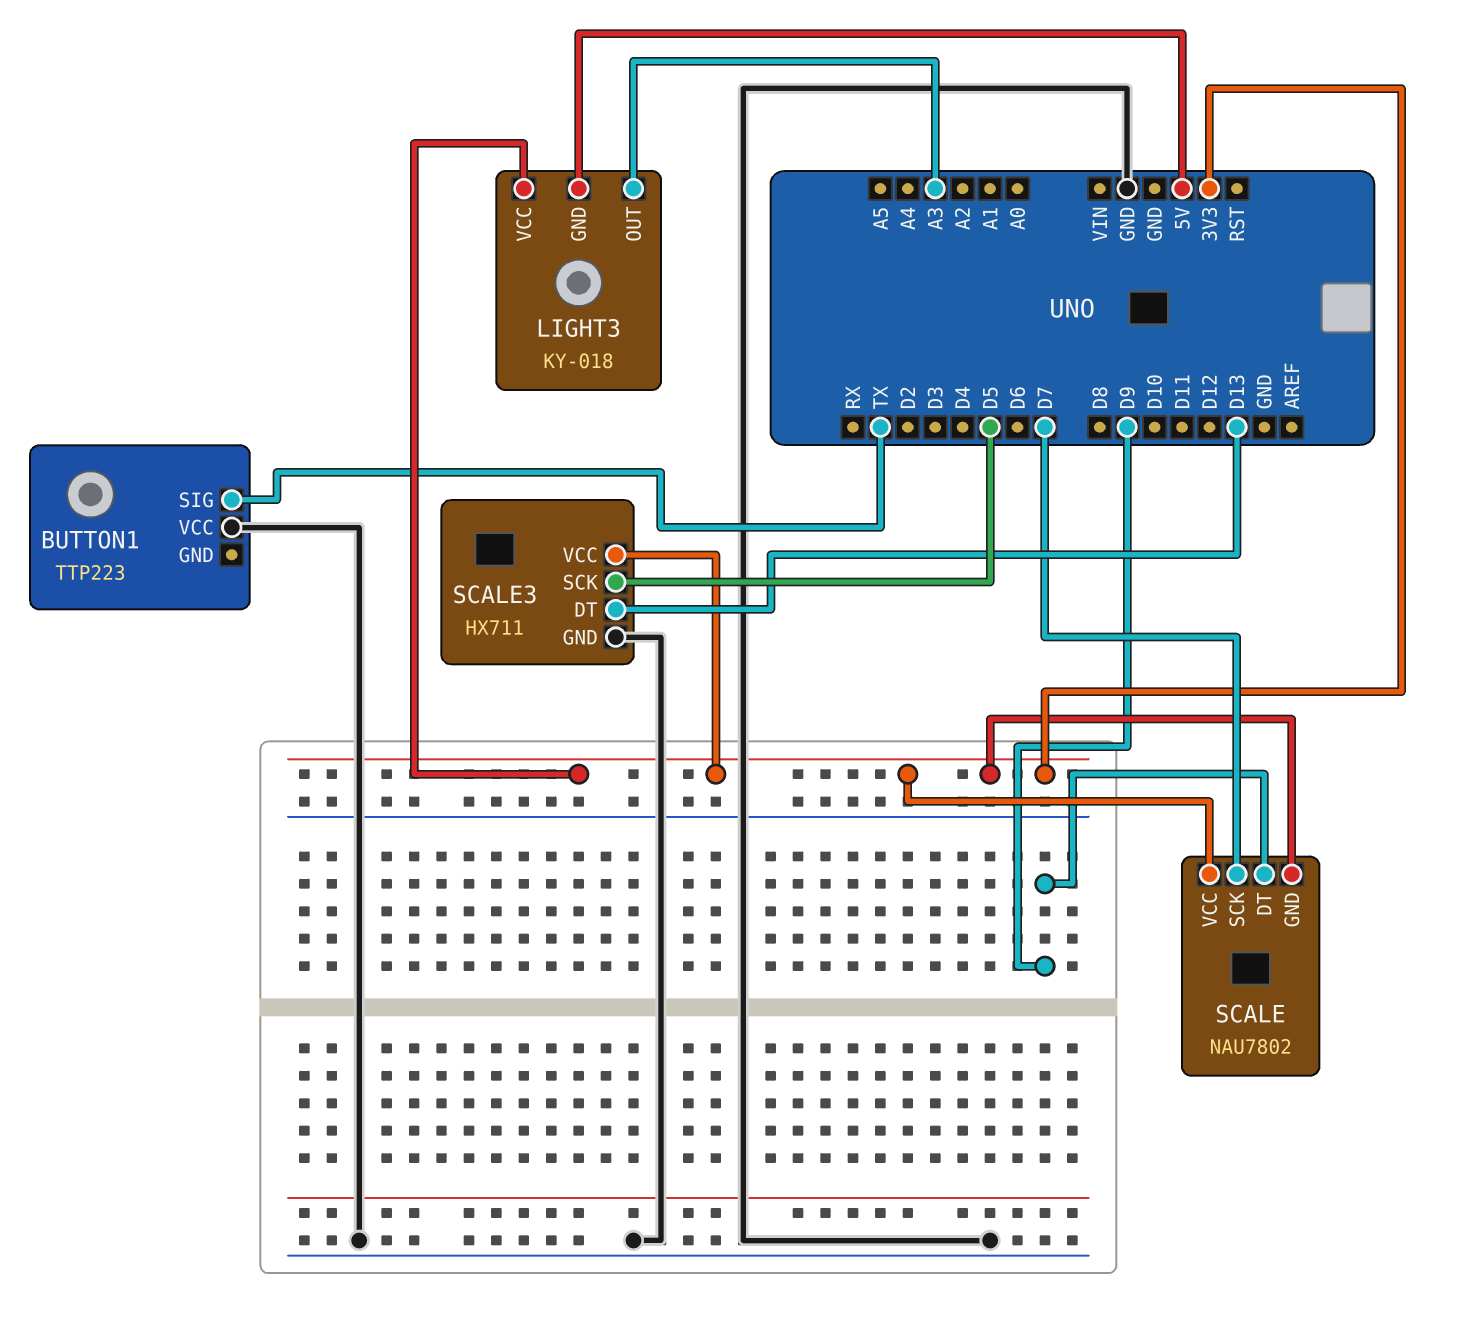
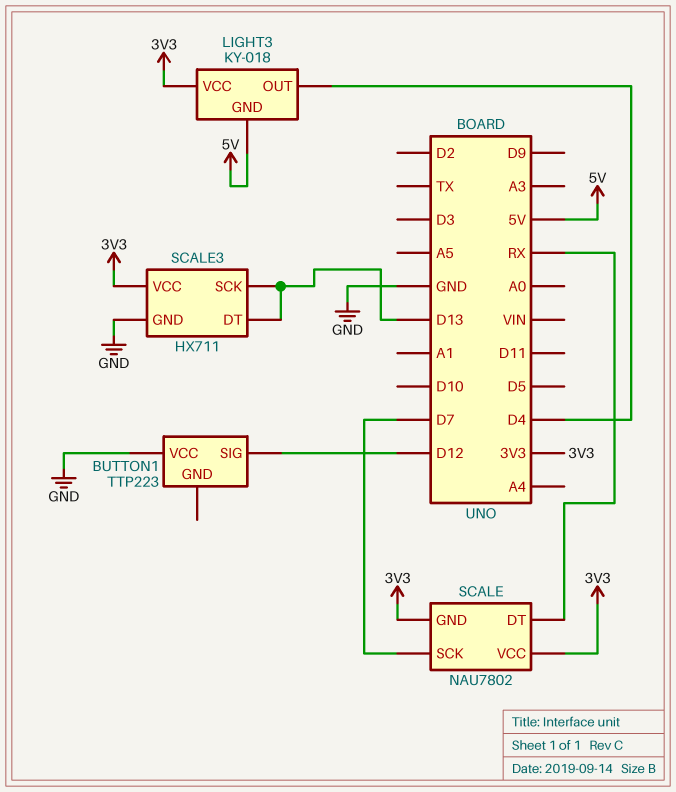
BUTTON1 pin SIG: TX -> D12
LIGHT3 pin OUT: A3 -> D4
SCALE pin DT: D9 -> RX
SCALE3 pin SCK: D5 -> D13

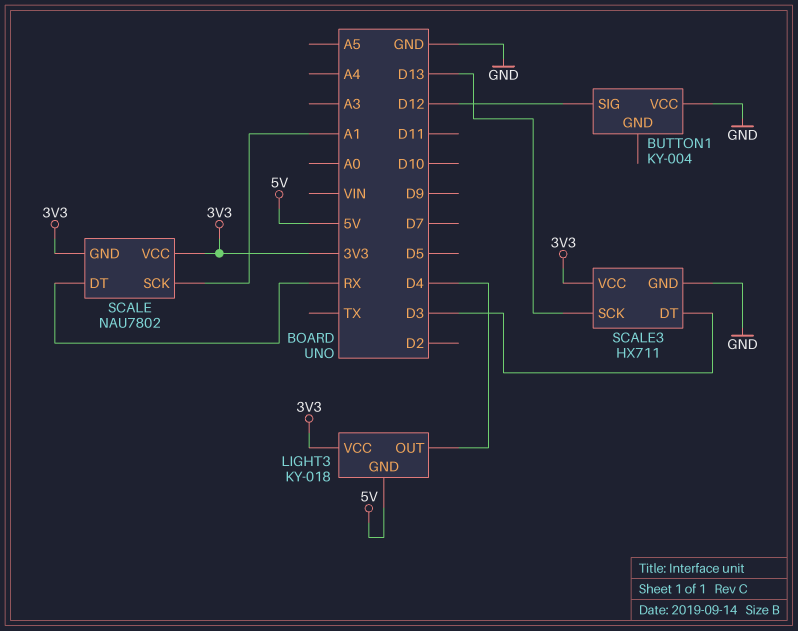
BUTTON1: TTP223 -> KY-004
SCALE pin SCK: D7 -> A1
SCALE3 pin DT: D13 -> D3

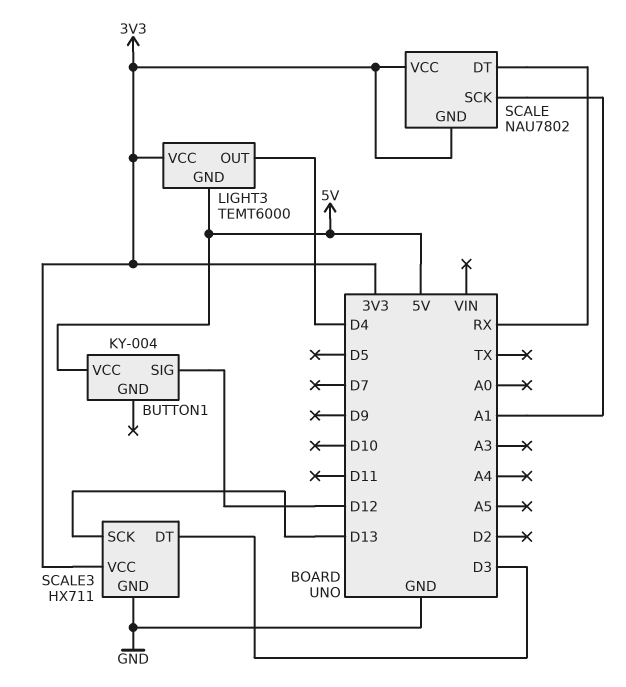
BUTTON1 pin VCC: GND -> 5V
LIGHT3: KY-018 -> TEMT6000

